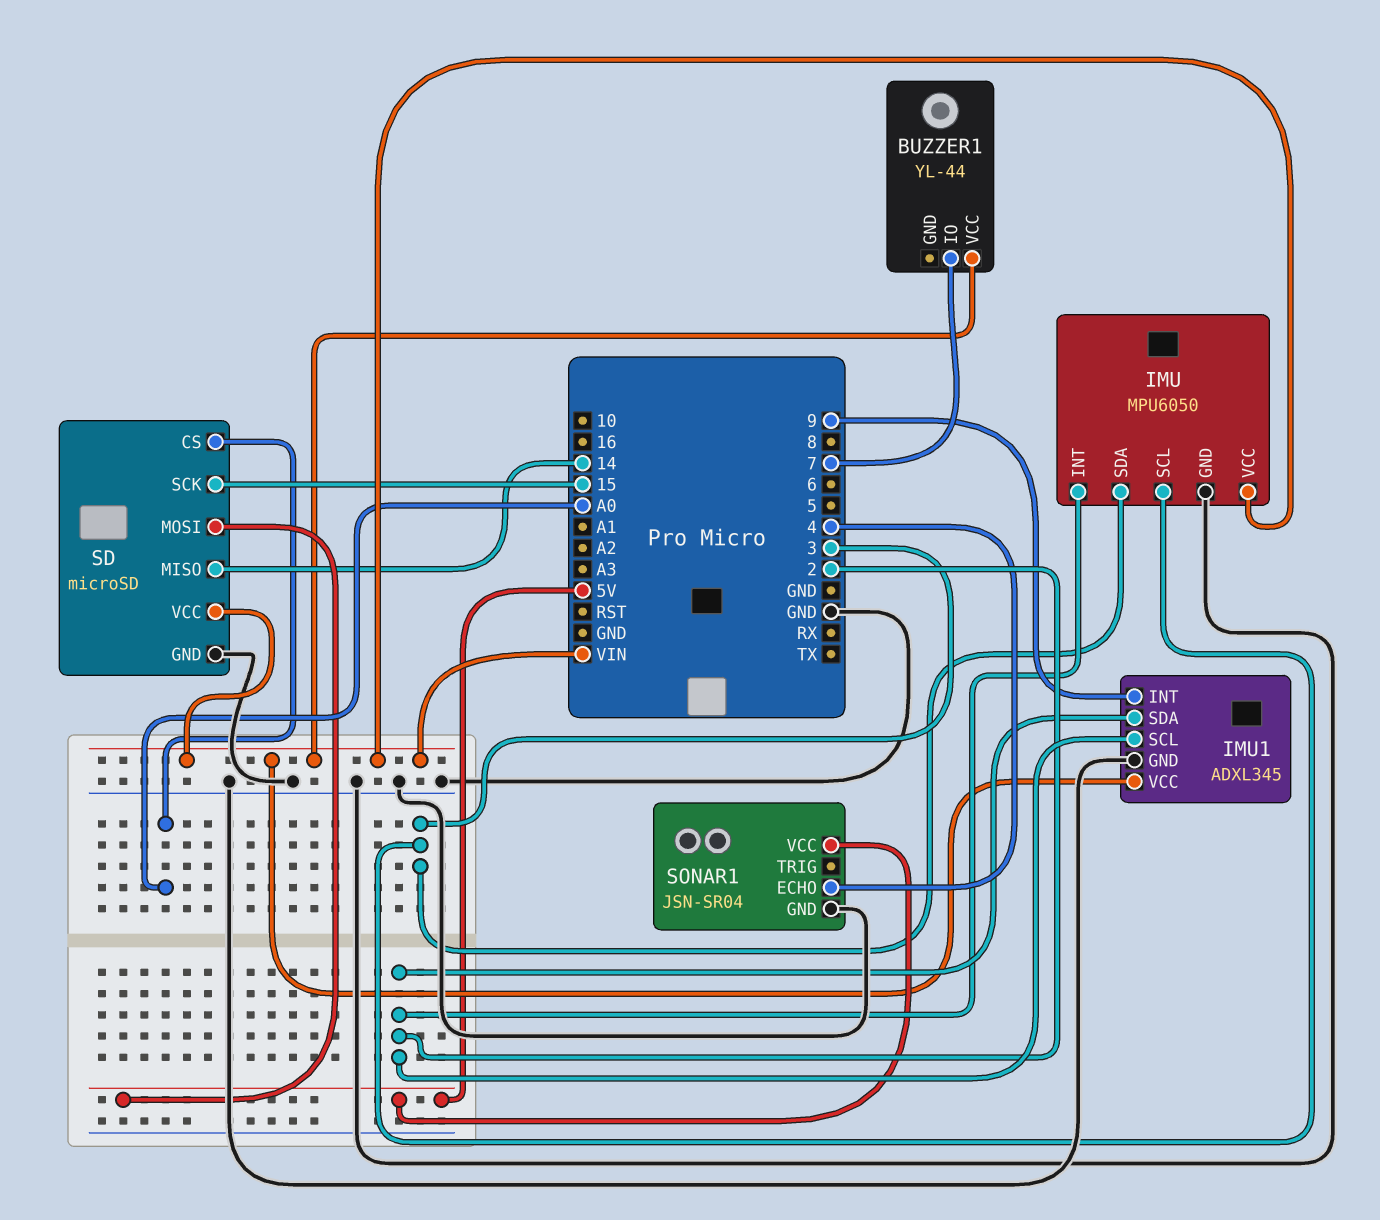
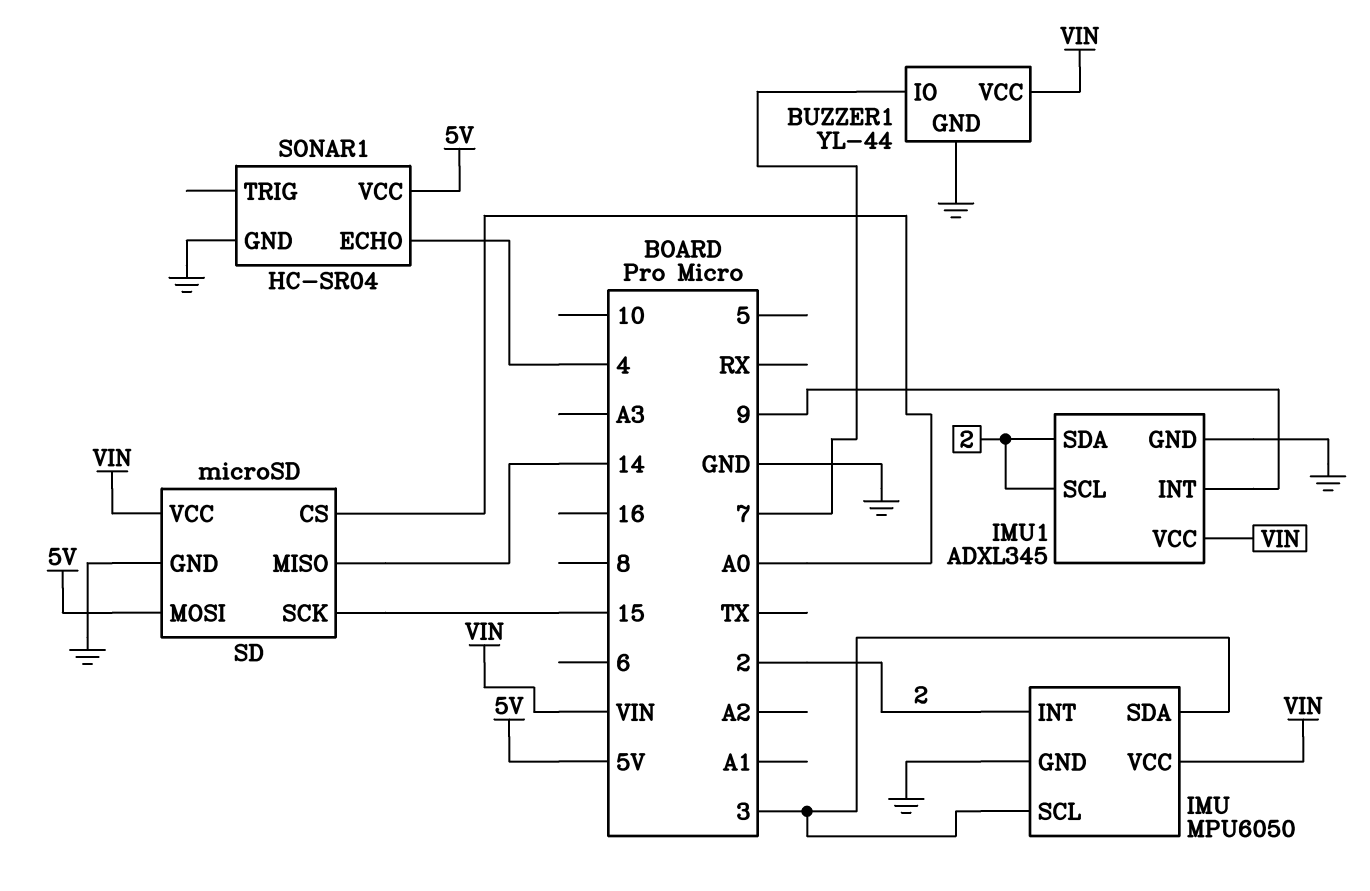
BUZZER1 pin GND: none -> GND
SONAR1: JSN-SR04 -> HC-SR04

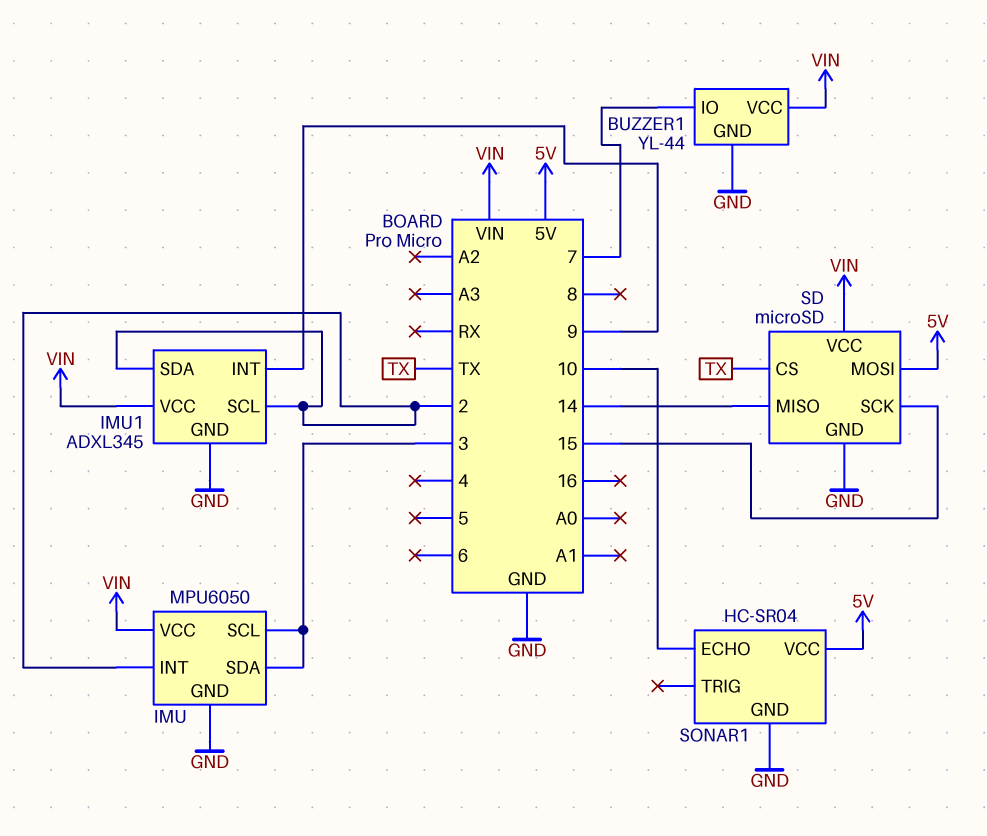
SD pin CS: A0 -> TX
SONAR1 pin ECHO: 4 -> 10

